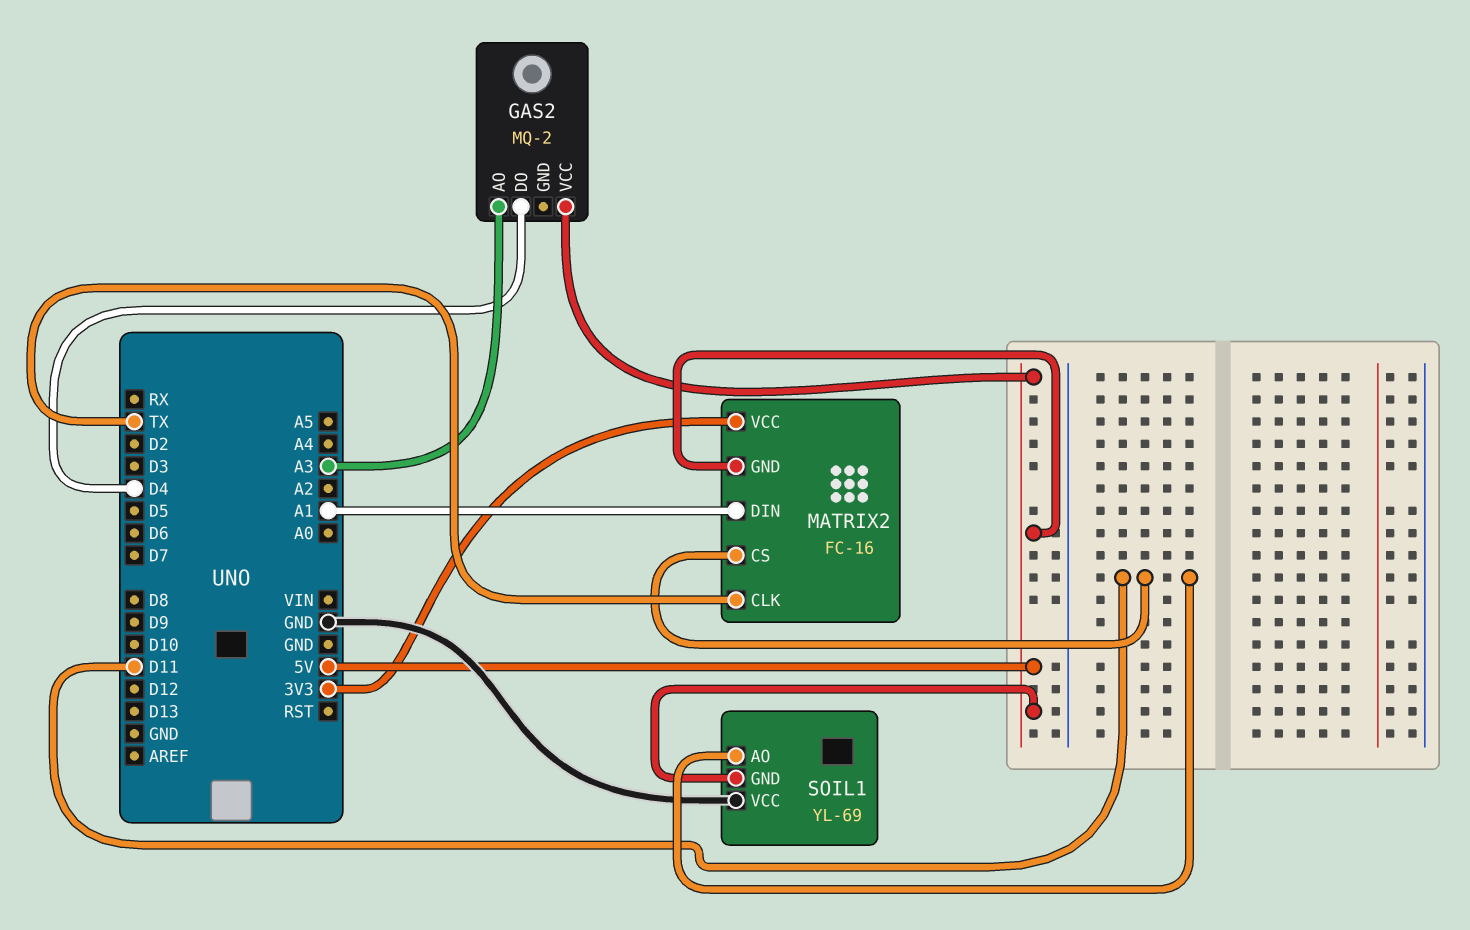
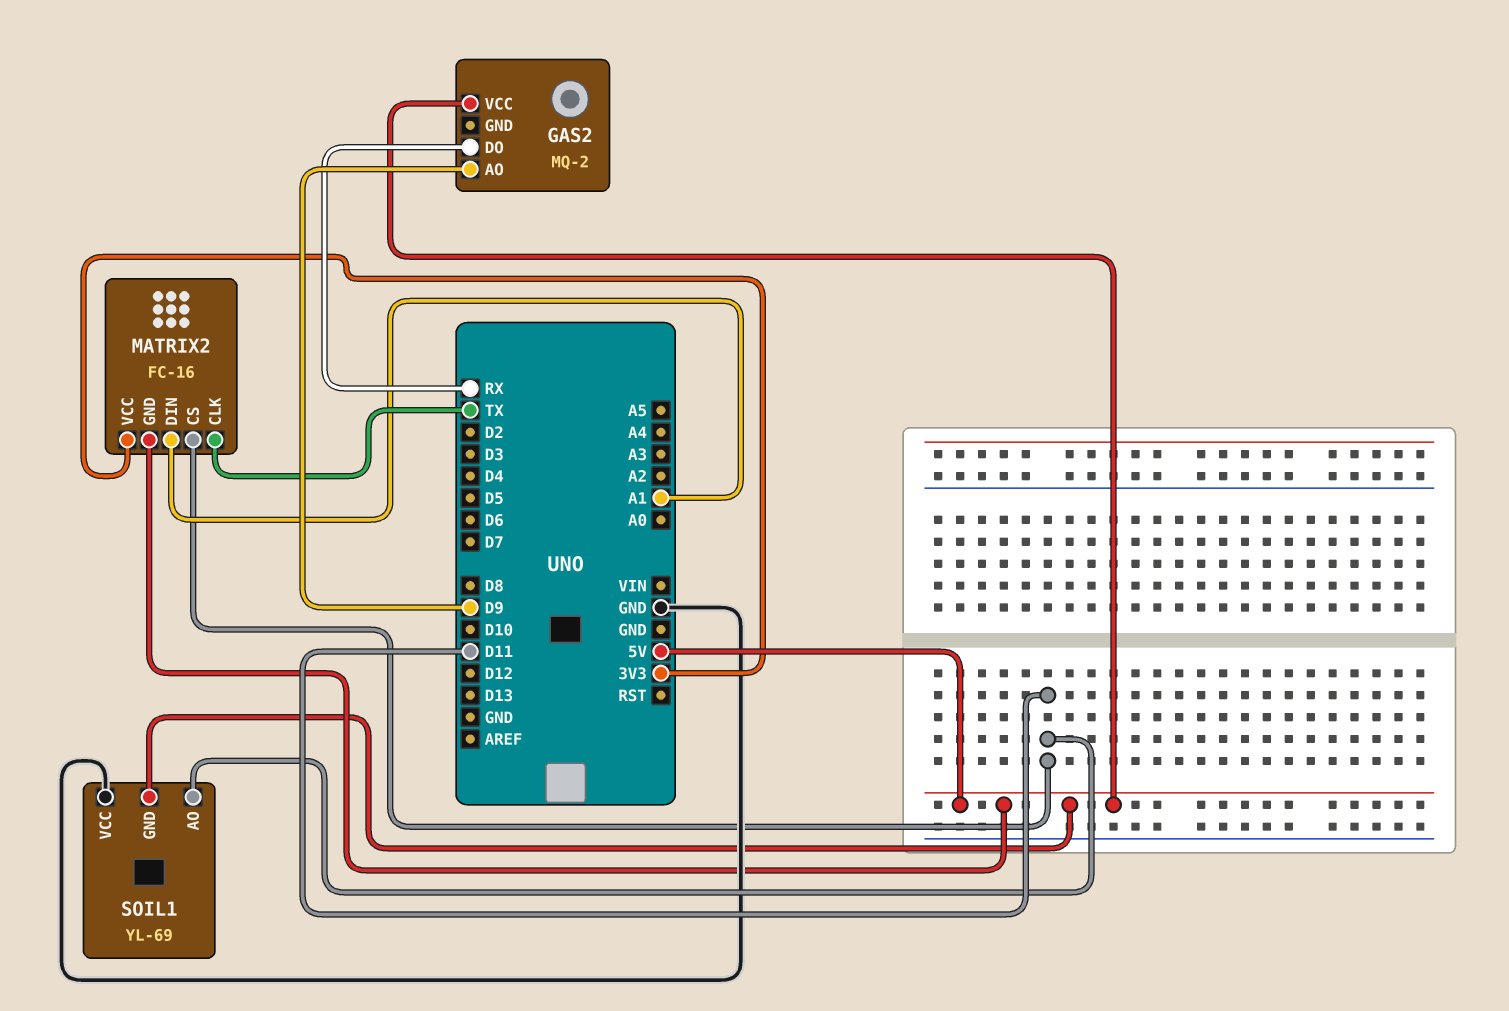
GAS2 pin AO: A3 -> D9
GAS2 pin DO: D4 -> RX

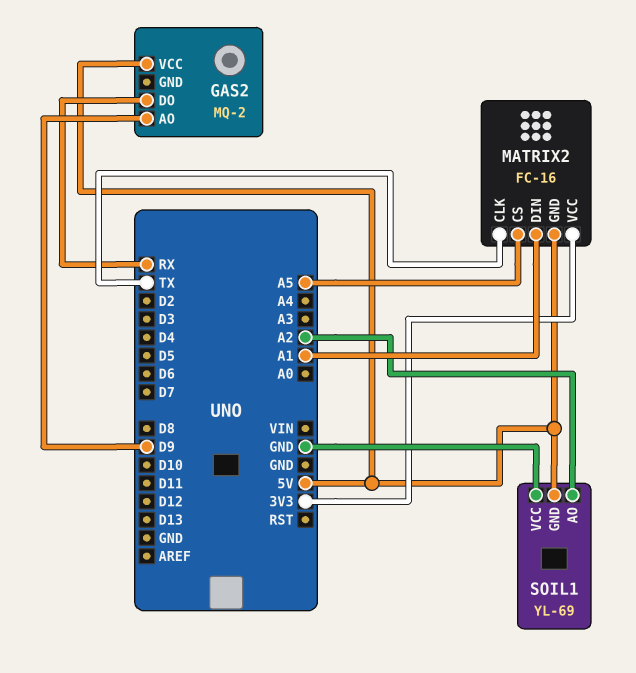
MATRIX2 pin CS: D11 -> A5
SOIL1 pin AO: D11 -> A2

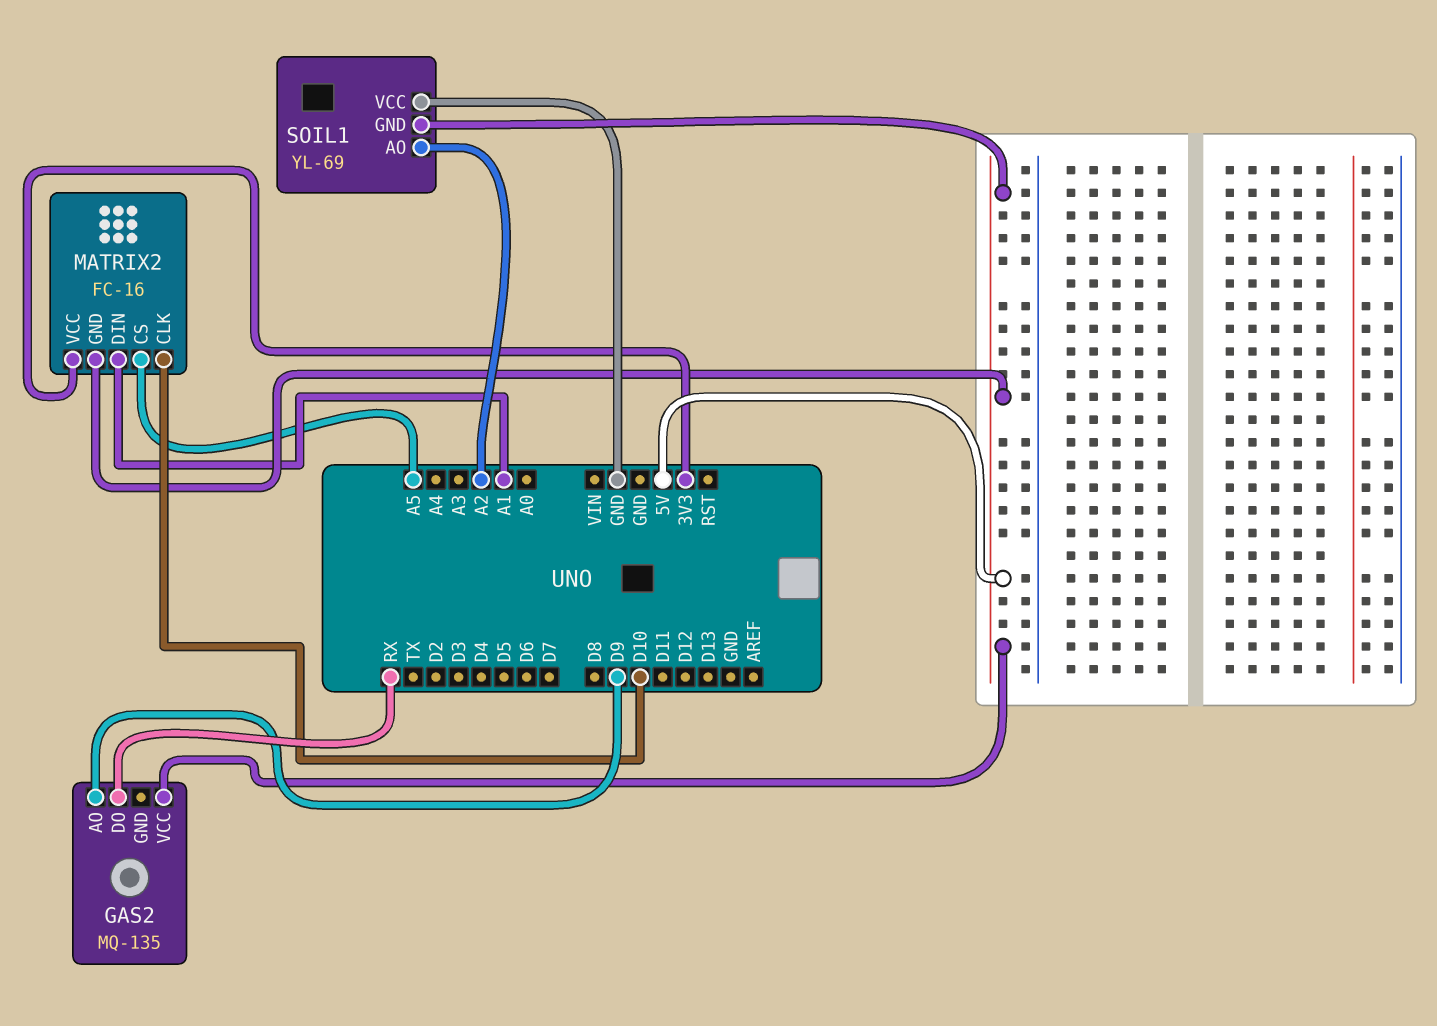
GAS2: MQ-2 -> MQ-135
MATRIX2 pin CLK: TX -> D10

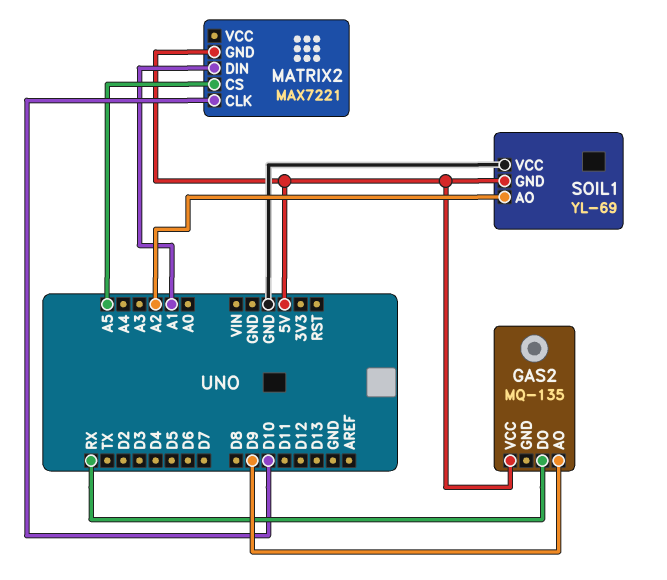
MATRIX2: FC-16 -> MAX7221
MATRIX2 pin VCC: 3V3 -> none

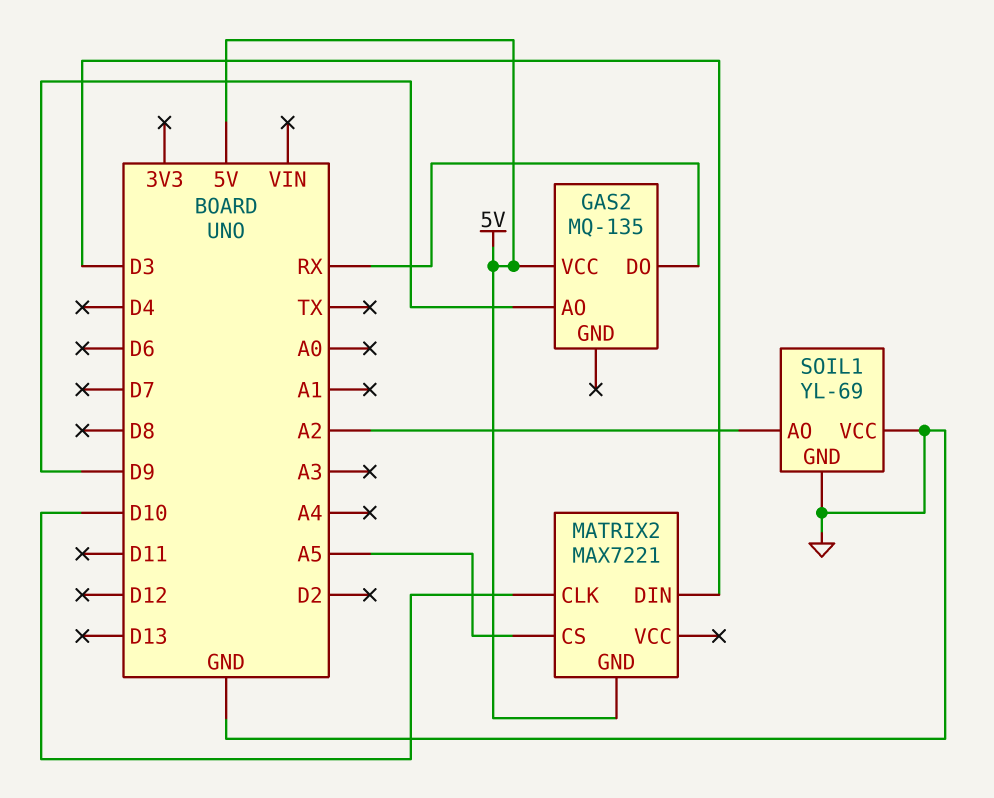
MATRIX2 pin DIN: A1 -> D3
SOIL1 pin GND: 5V -> GND

